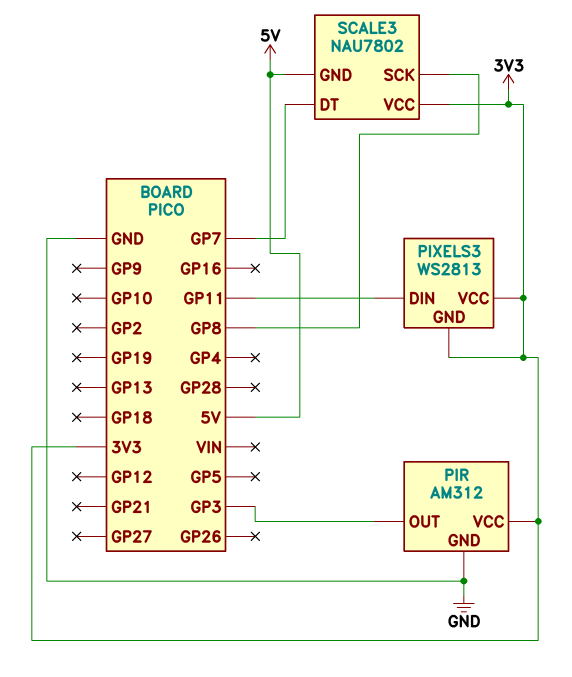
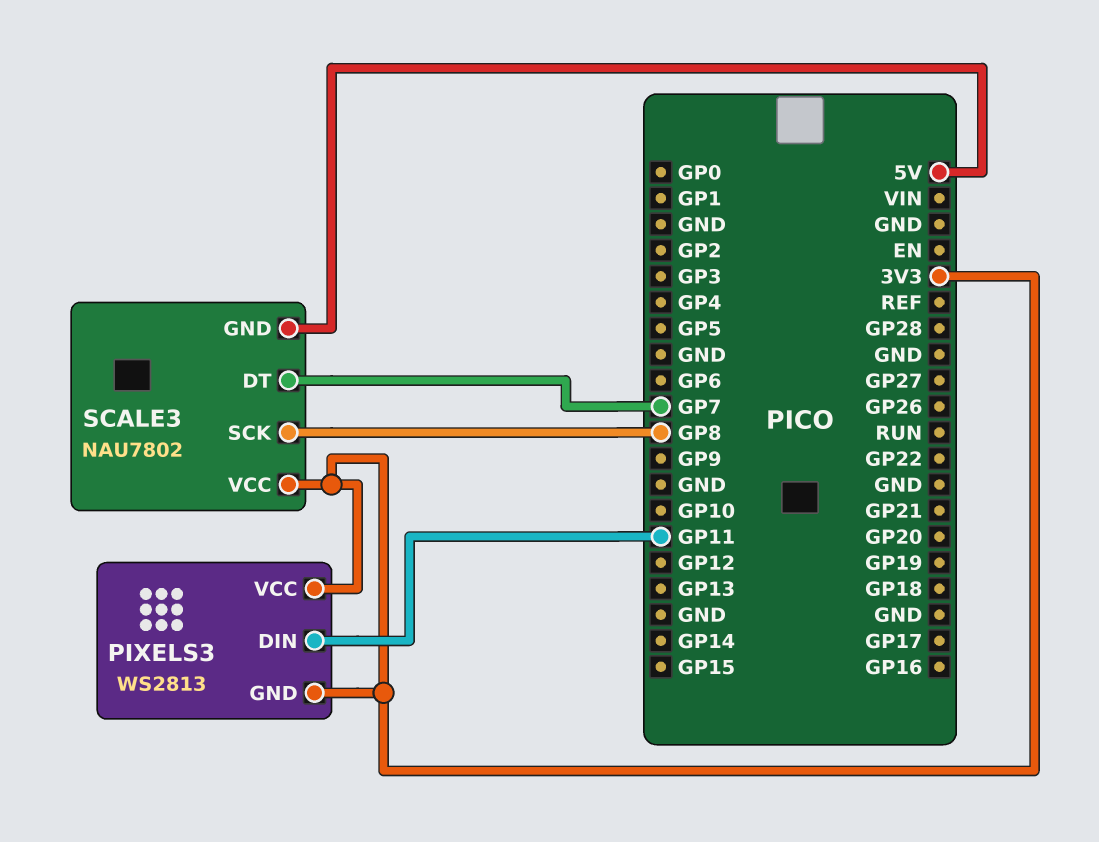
PIR: AM312 -> none
PIR pin GND: GND -> none
PIR pin OUT: GP3 -> none
PIR pin VCC: 3V3 -> none

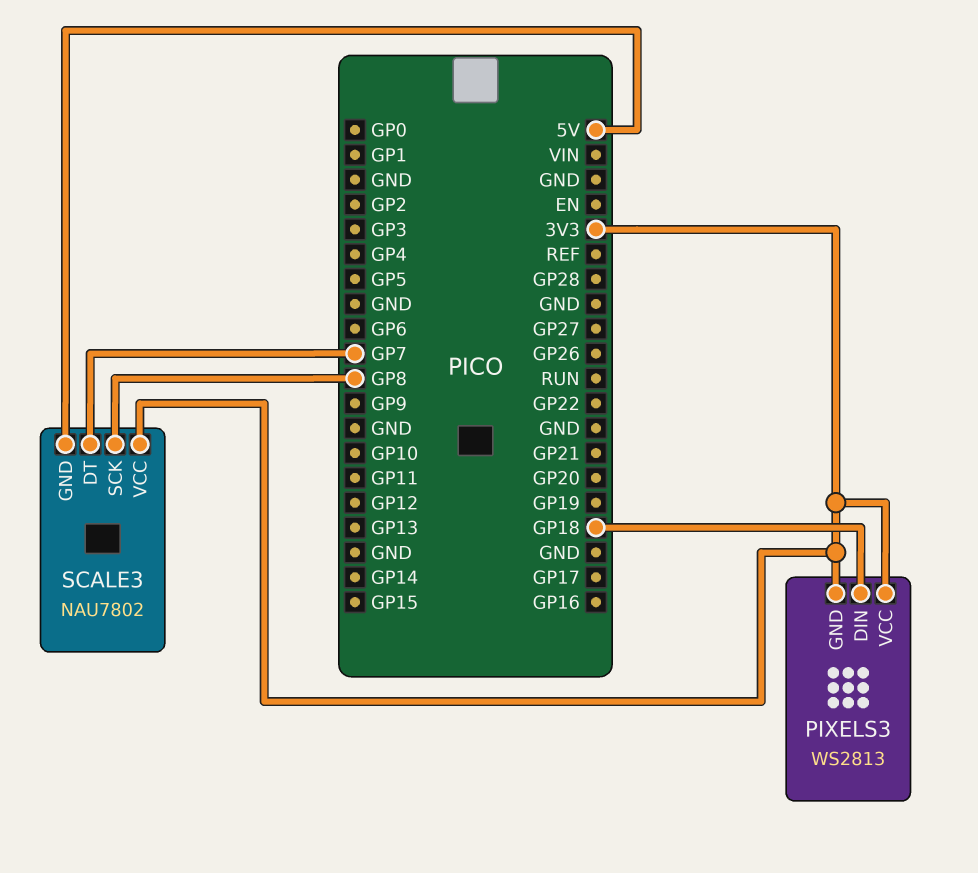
PIXELS3 pin DIN: GP11 -> GP18

